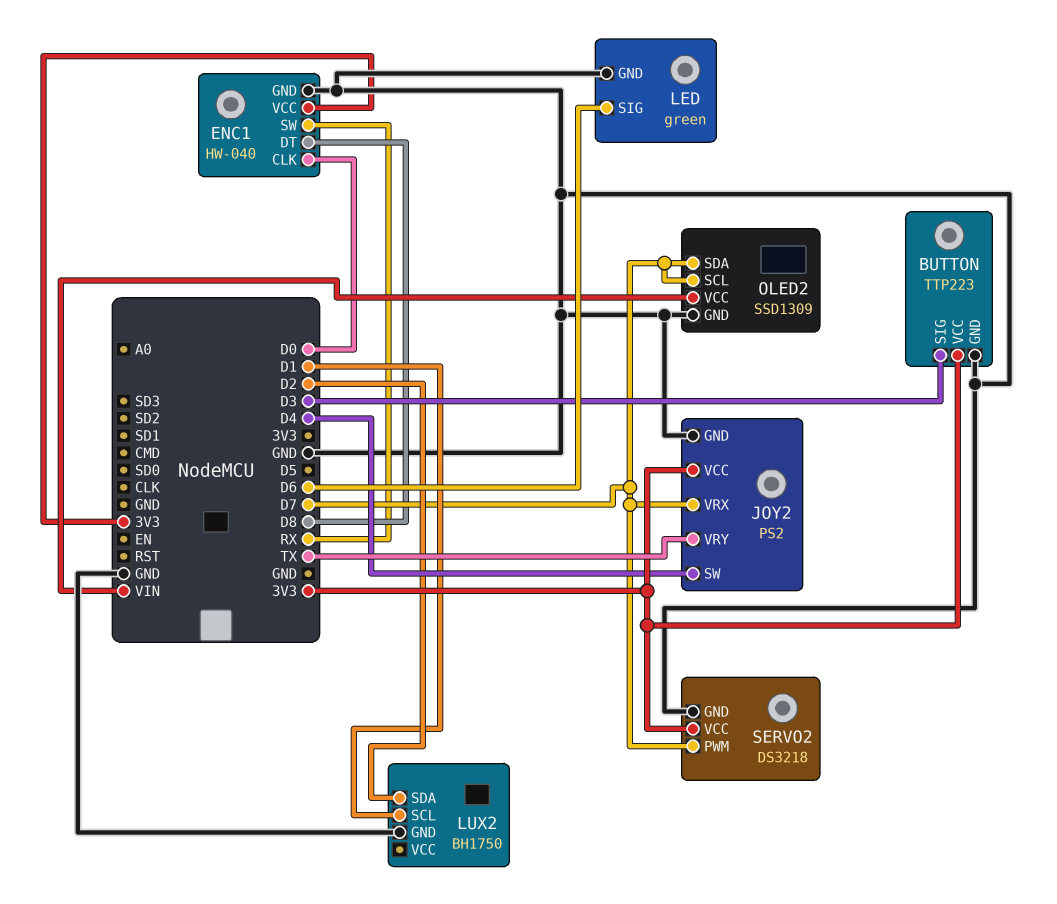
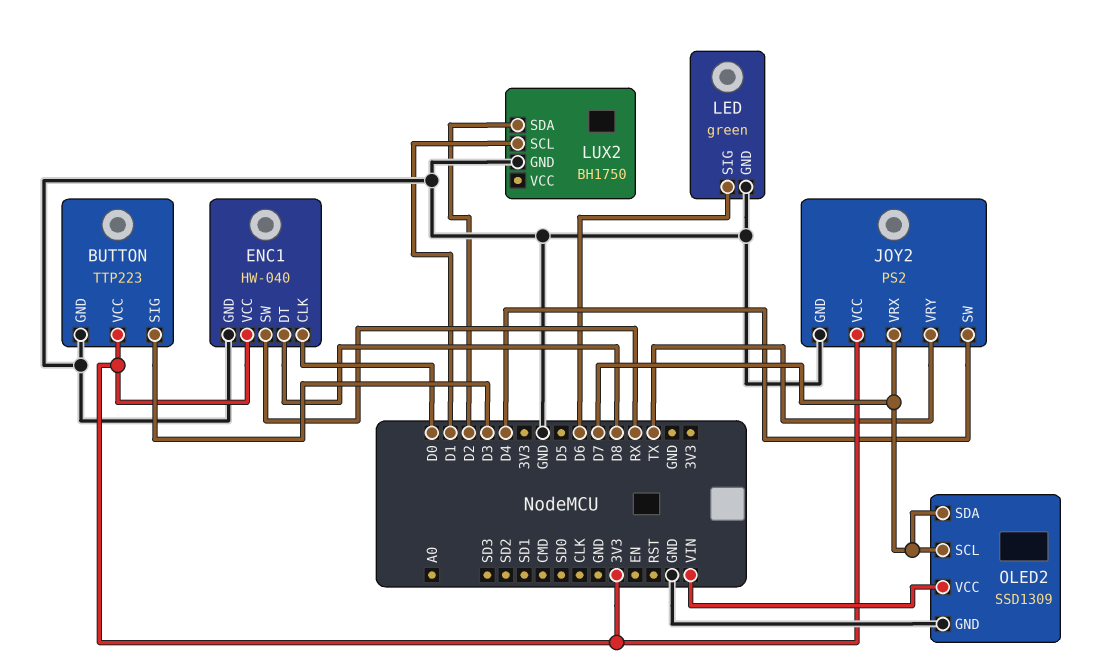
SERVO2: DS3218 -> none
SERVO2 pin GND: GND -> none
SERVO2 pin PWM: D7 -> none
SERVO2 pin VCC: 3V3 -> none

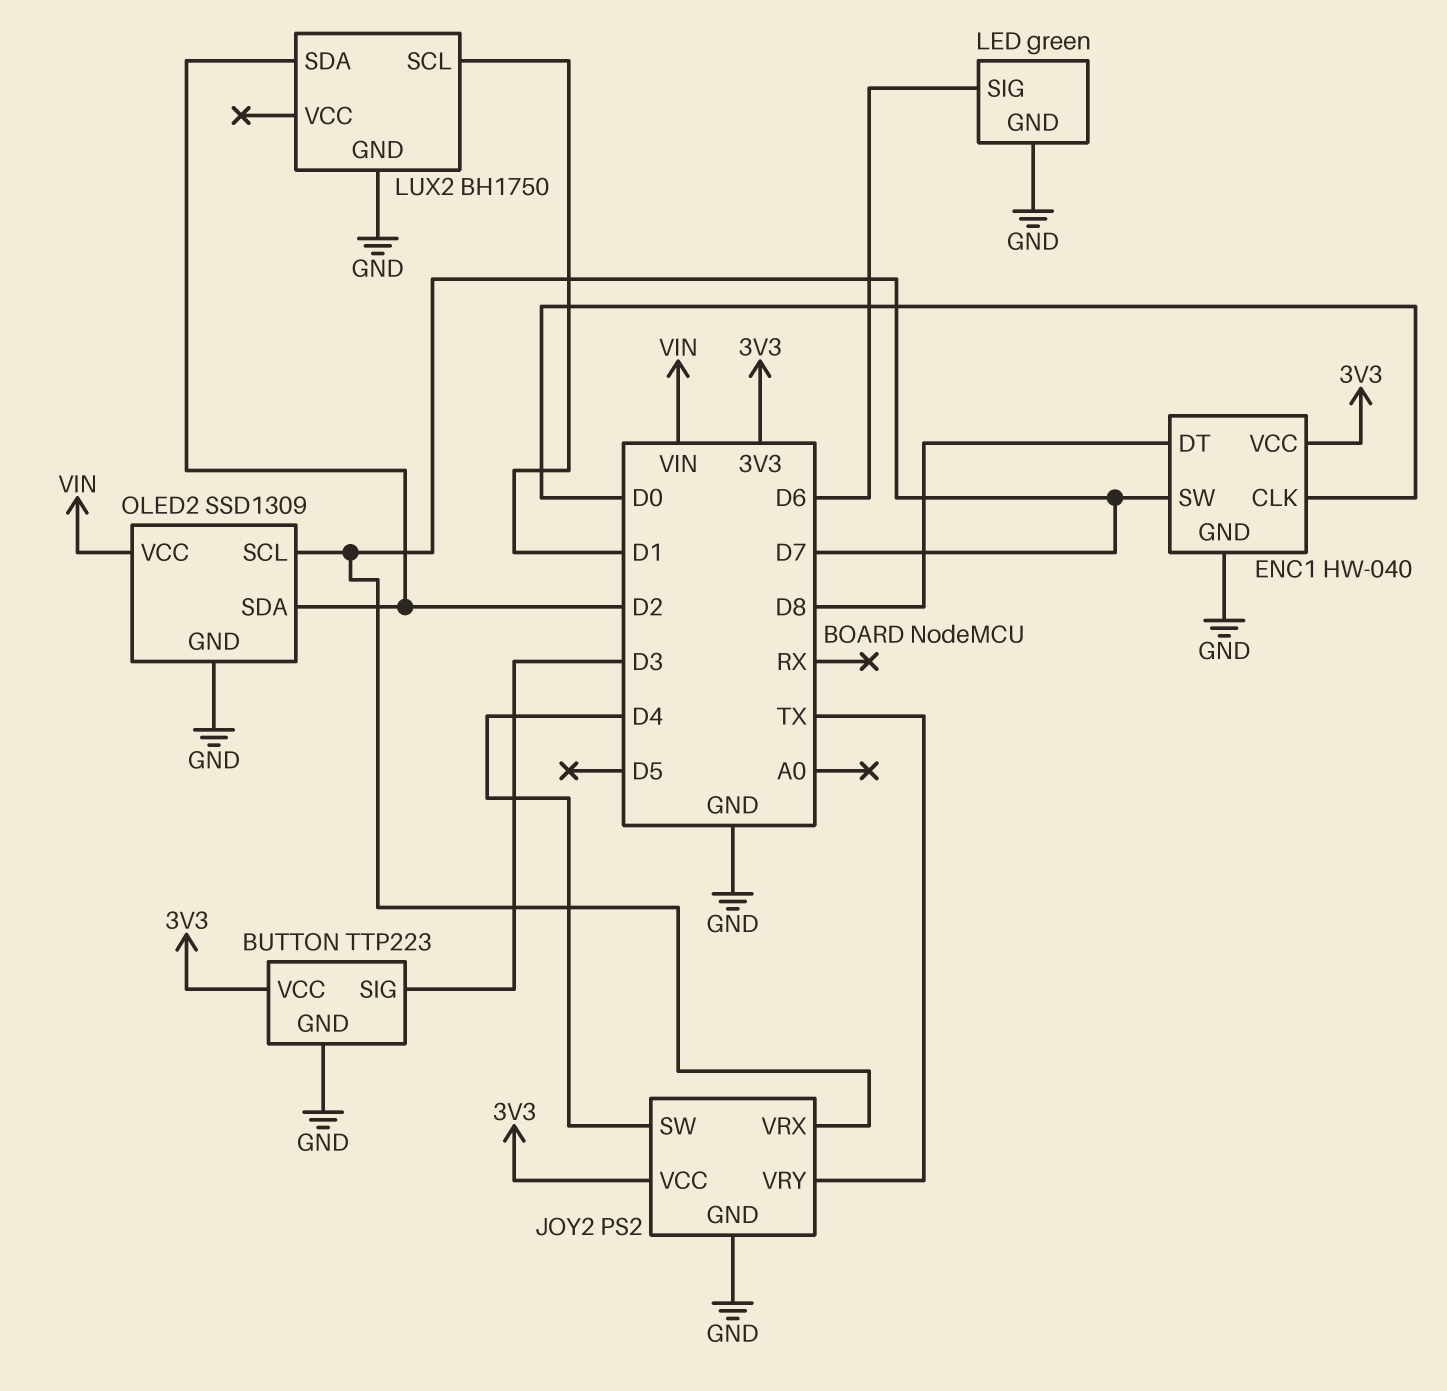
ENC1 pin SW: RX -> D7
OLED2 pin SDA: D7 -> D2

